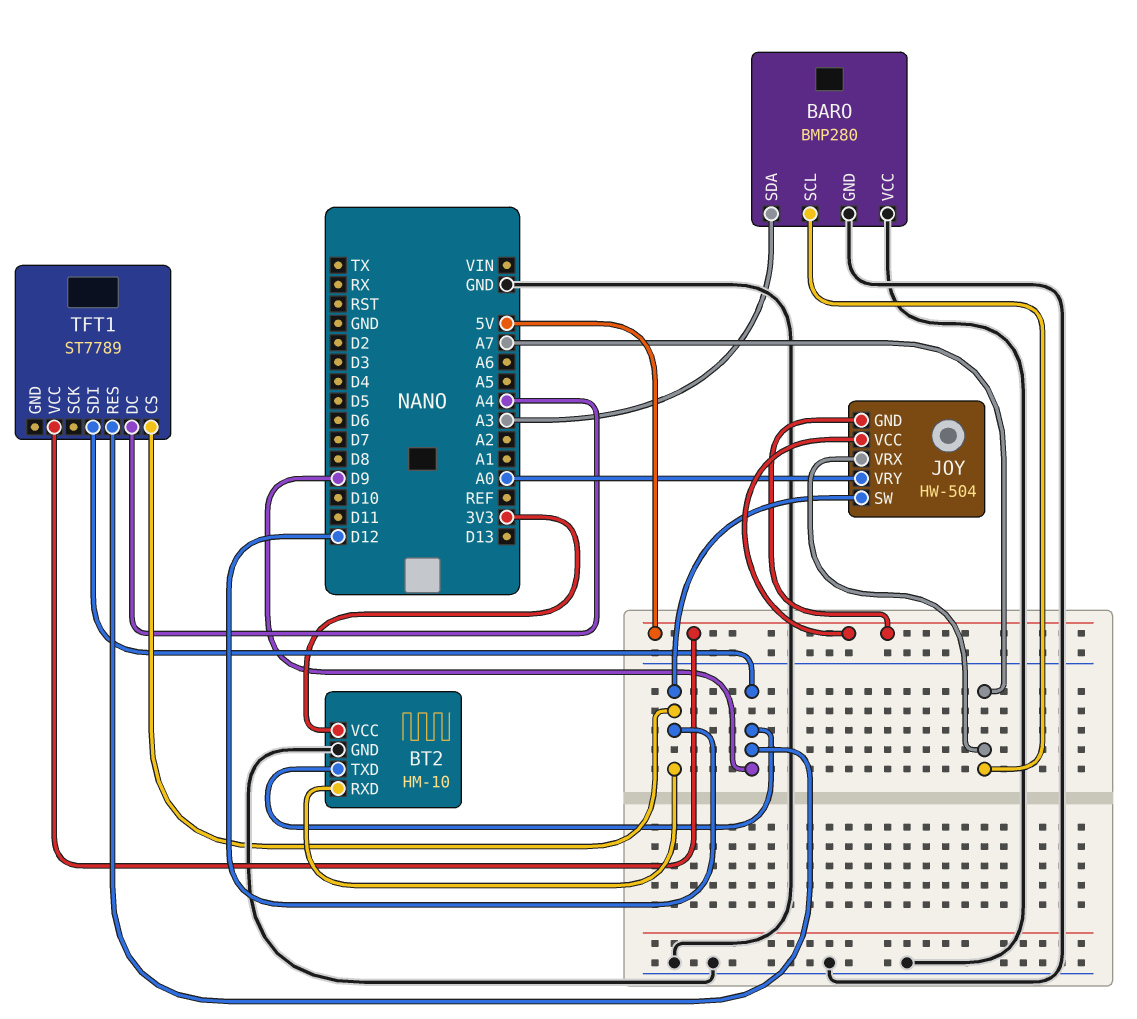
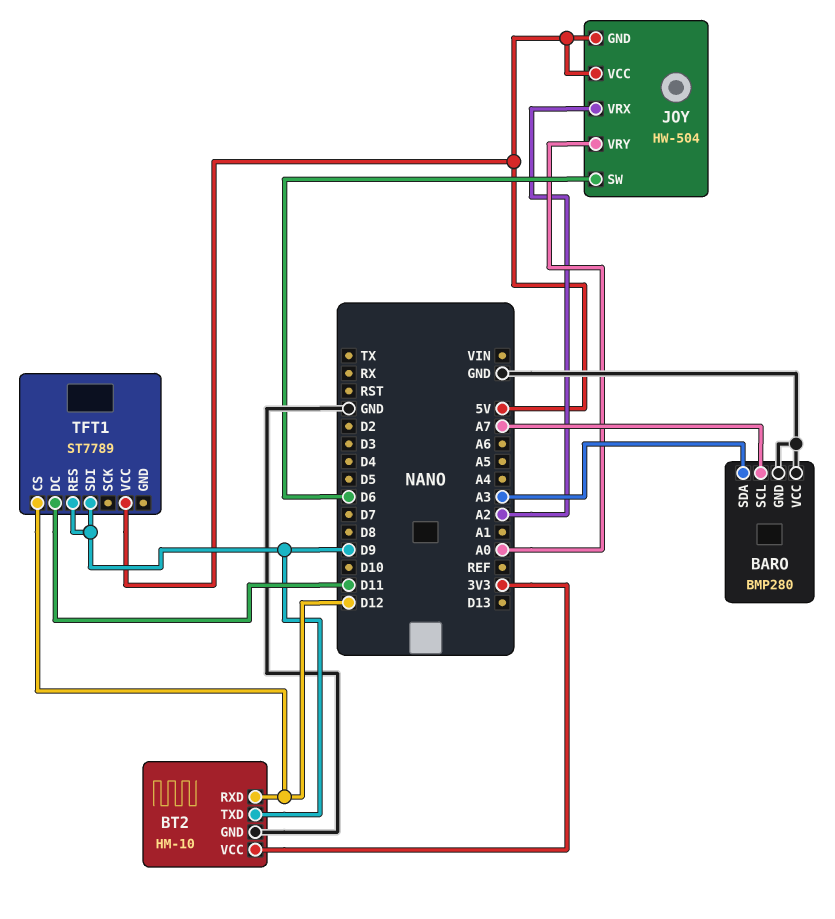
JOY pin SW: D12 -> D6
JOY pin VRX: A7 -> A2
TFT1 pin DC: A4 -> D11

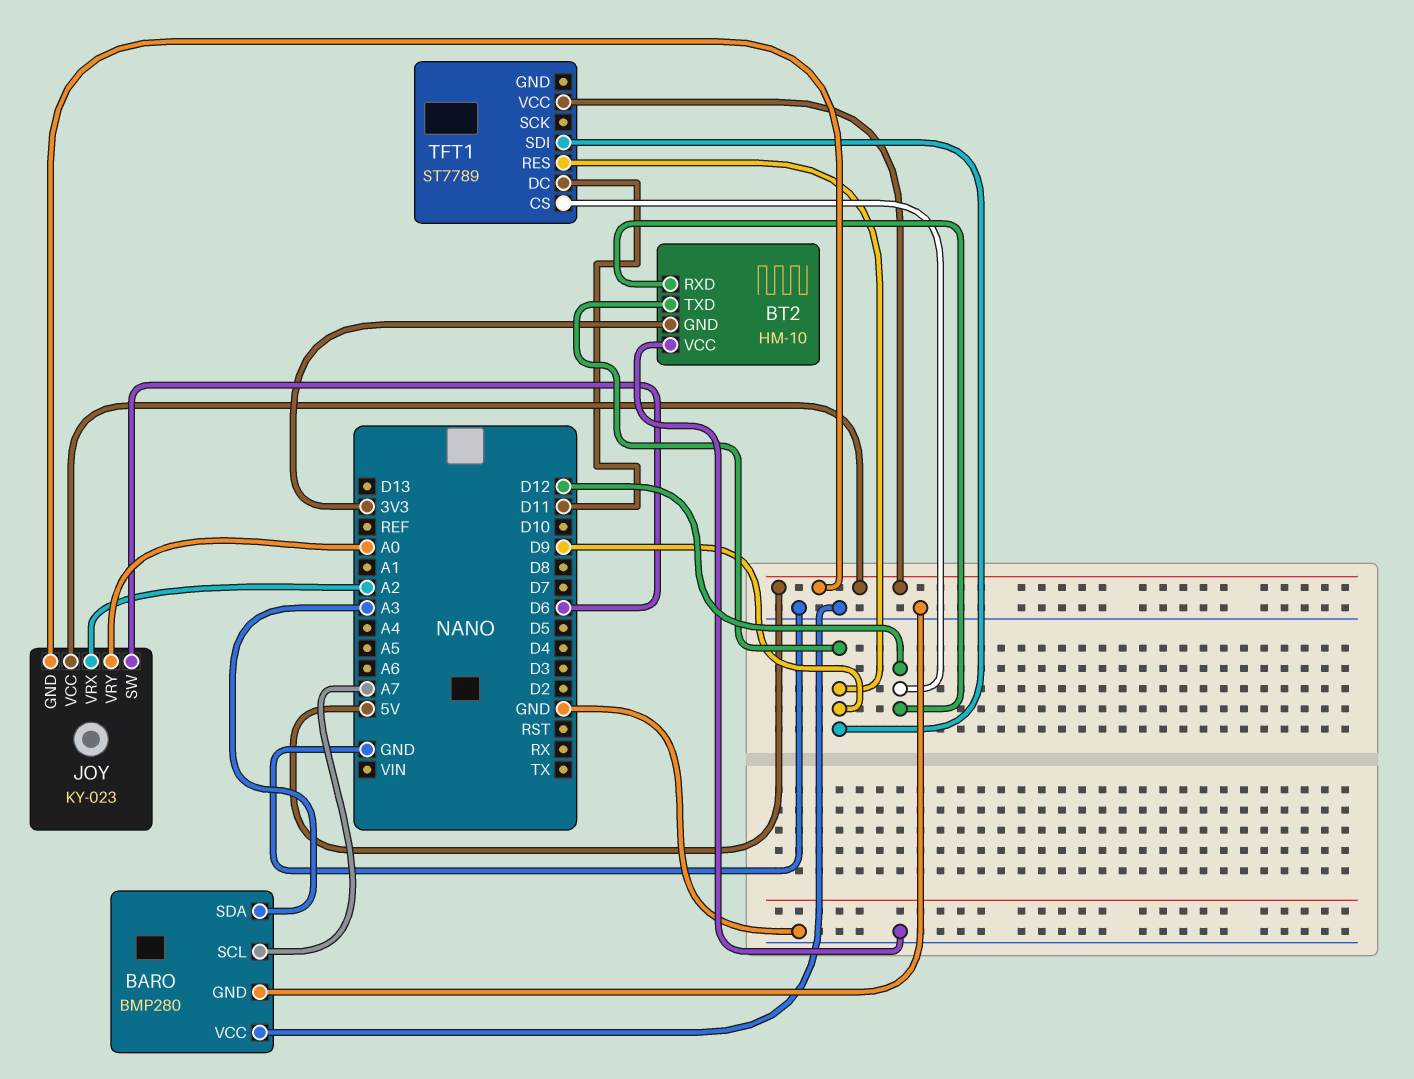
BT2 pin GND: GND -> 3V3
BT2 pin VCC: 3V3 -> GND
JOY: HW-504 -> KY-023

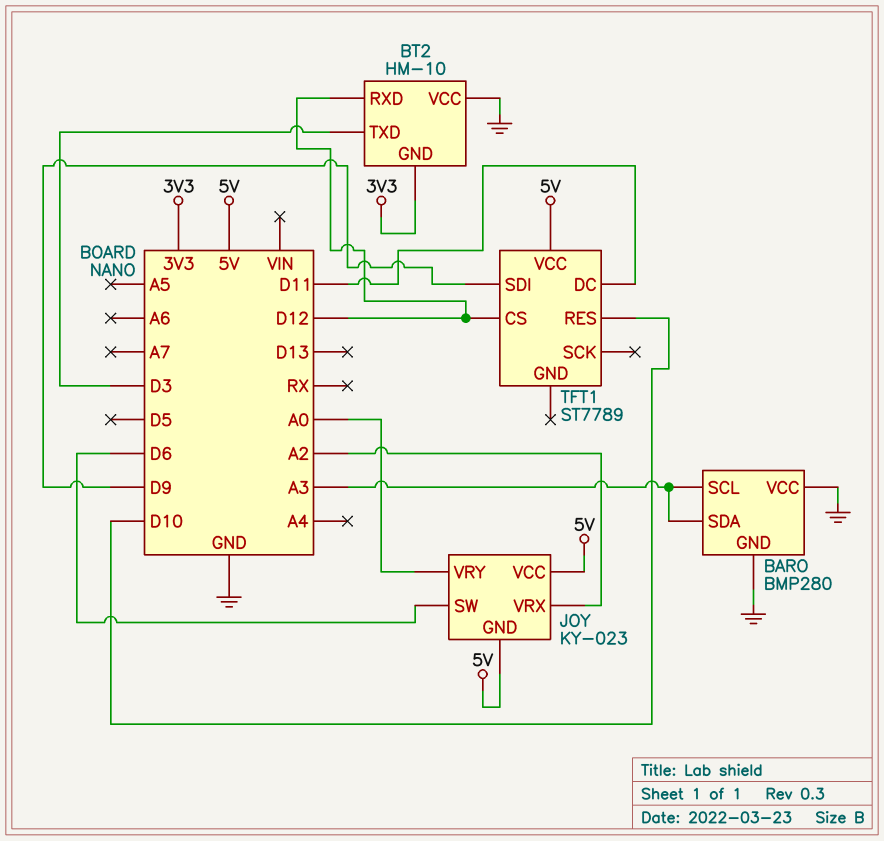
BARO pin SCL: A7 -> A3
BT2 pin TXD: D9 -> D3
TFT1 pin RES: D9 -> D10

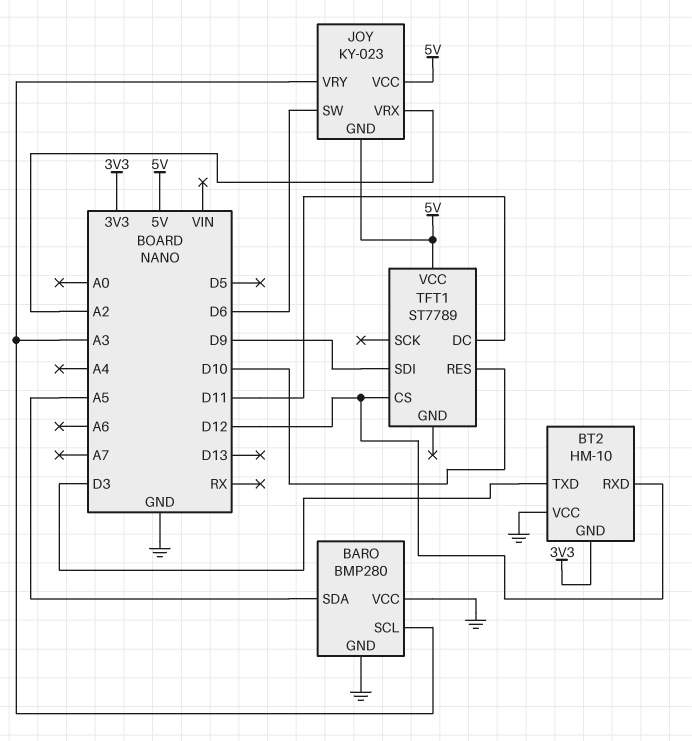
BARO pin SDA: A3 -> A5
JOY pin VRY: A0 -> A3

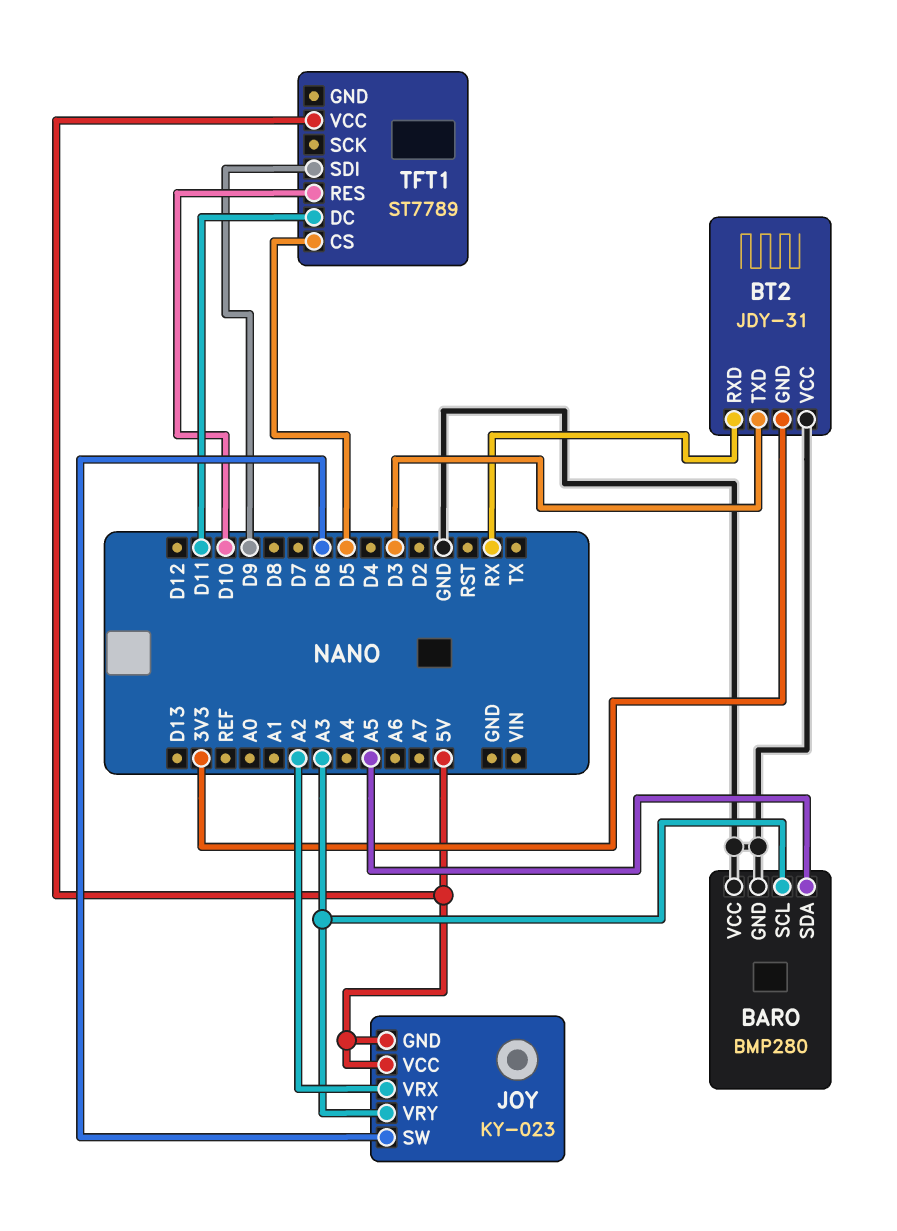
BT2: HM-10 -> JDY-31
BT2 pin RXD: D12 -> RX
TFT1 pin CS: D12 -> D5

